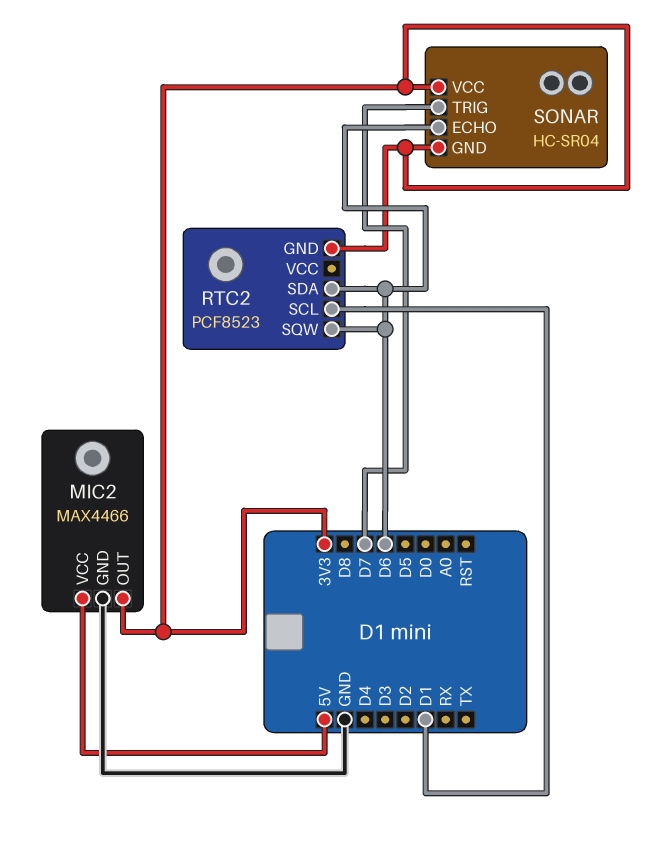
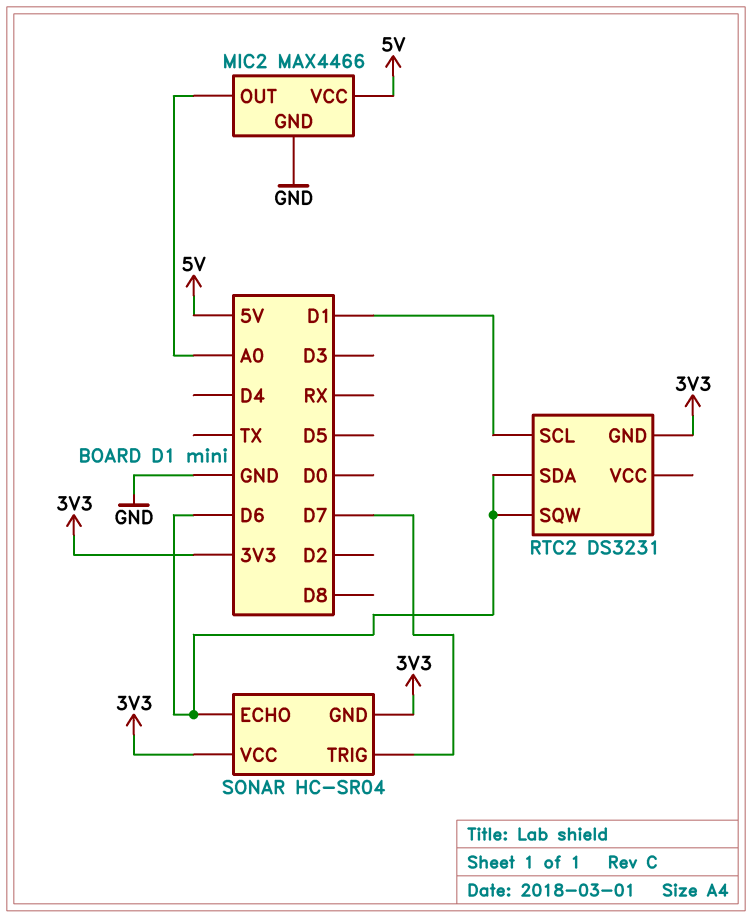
MIC2 pin OUT: 3V3 -> A0
RTC2: PCF8523 -> DS3231

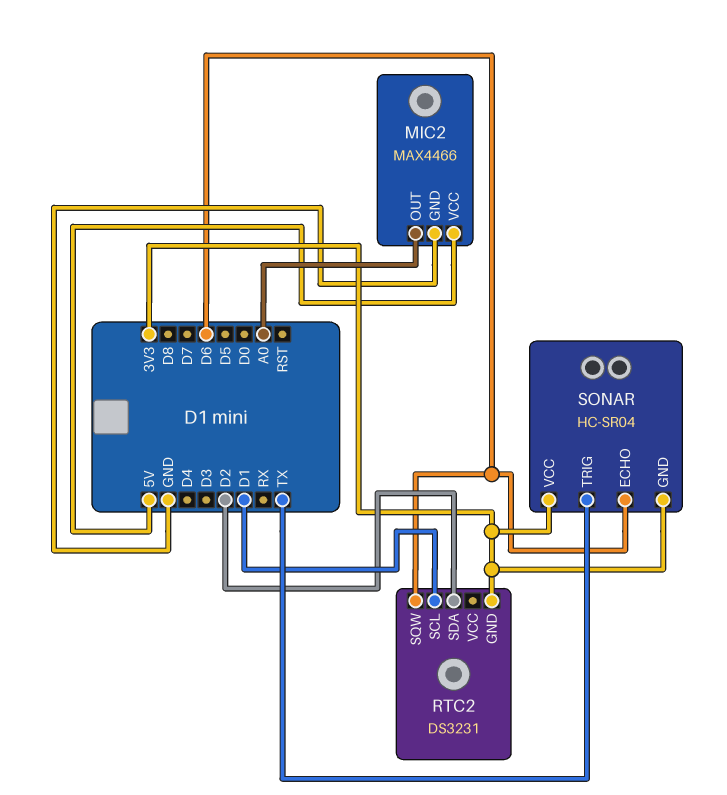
RTC2 pin SDA: D6 -> D2
SONAR pin TRIG: D7 -> TX

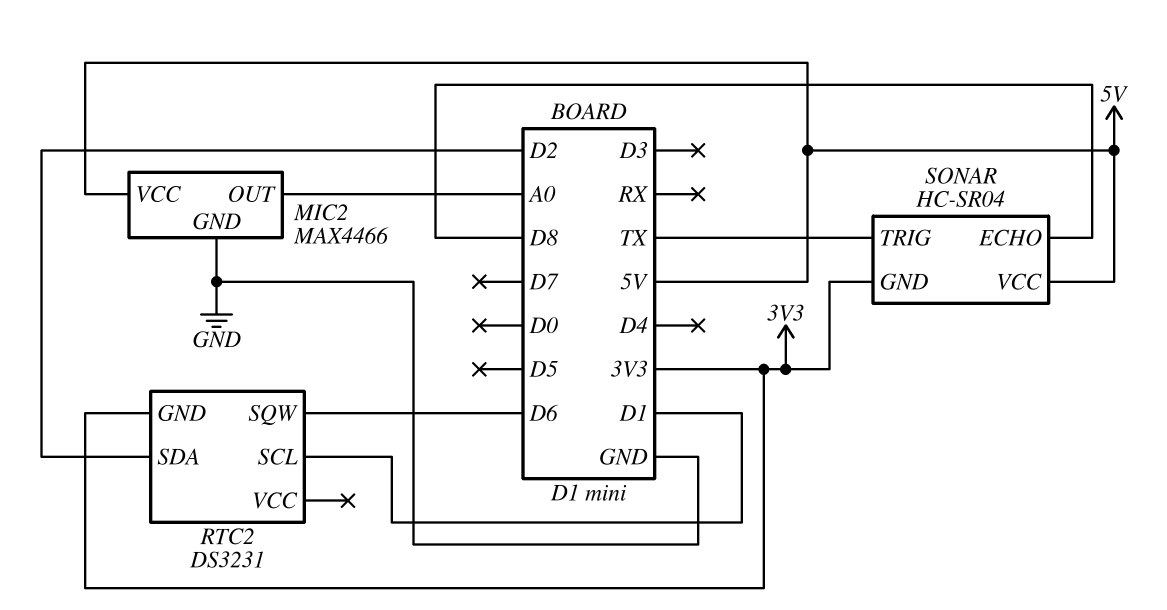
SONAR pin ECHO: D6 -> D8
SONAR pin VCC: 3V3 -> 5V

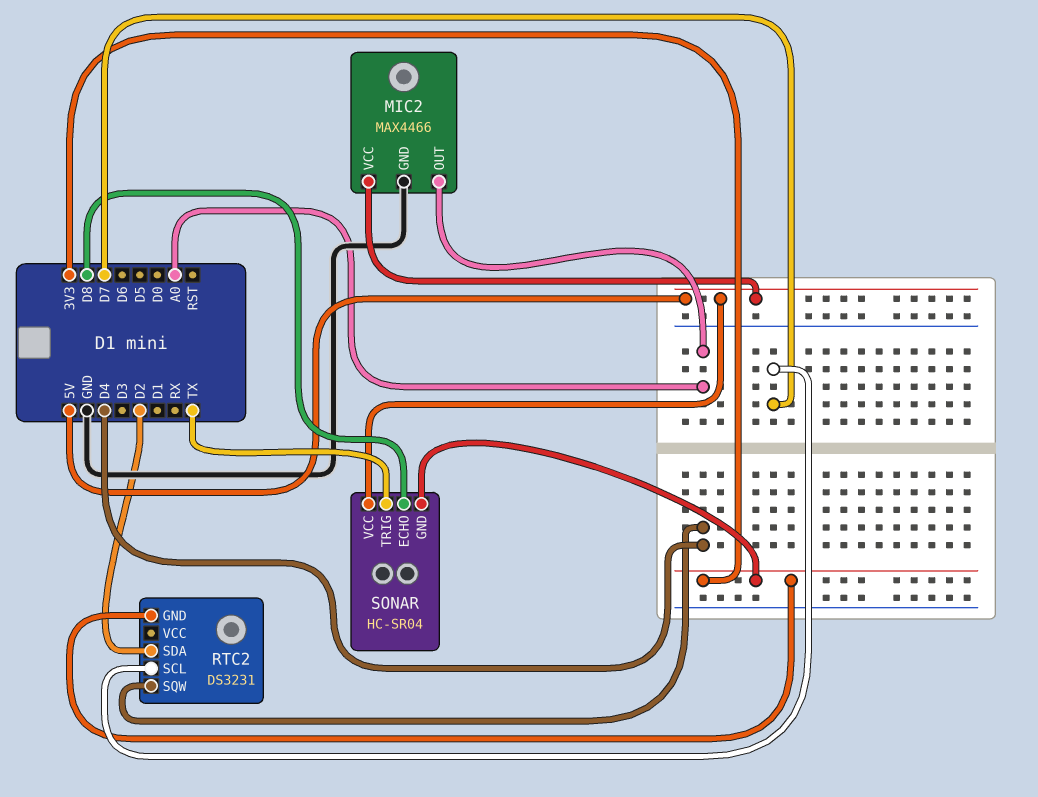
RTC2 pin SCL: D1 -> D7
RTC2 pin SQW: D6 -> D4

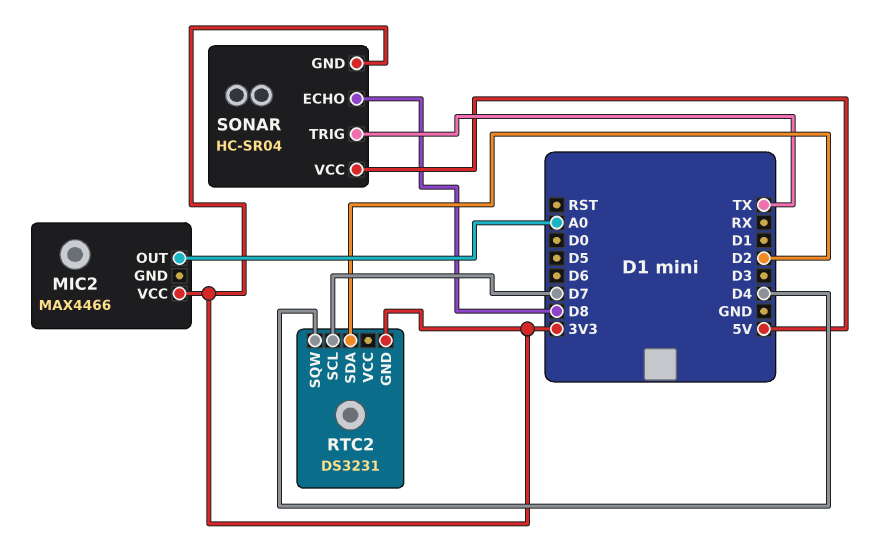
MIC2 pin GND: GND -> none
MIC2 pin VCC: 5V -> 3V3

